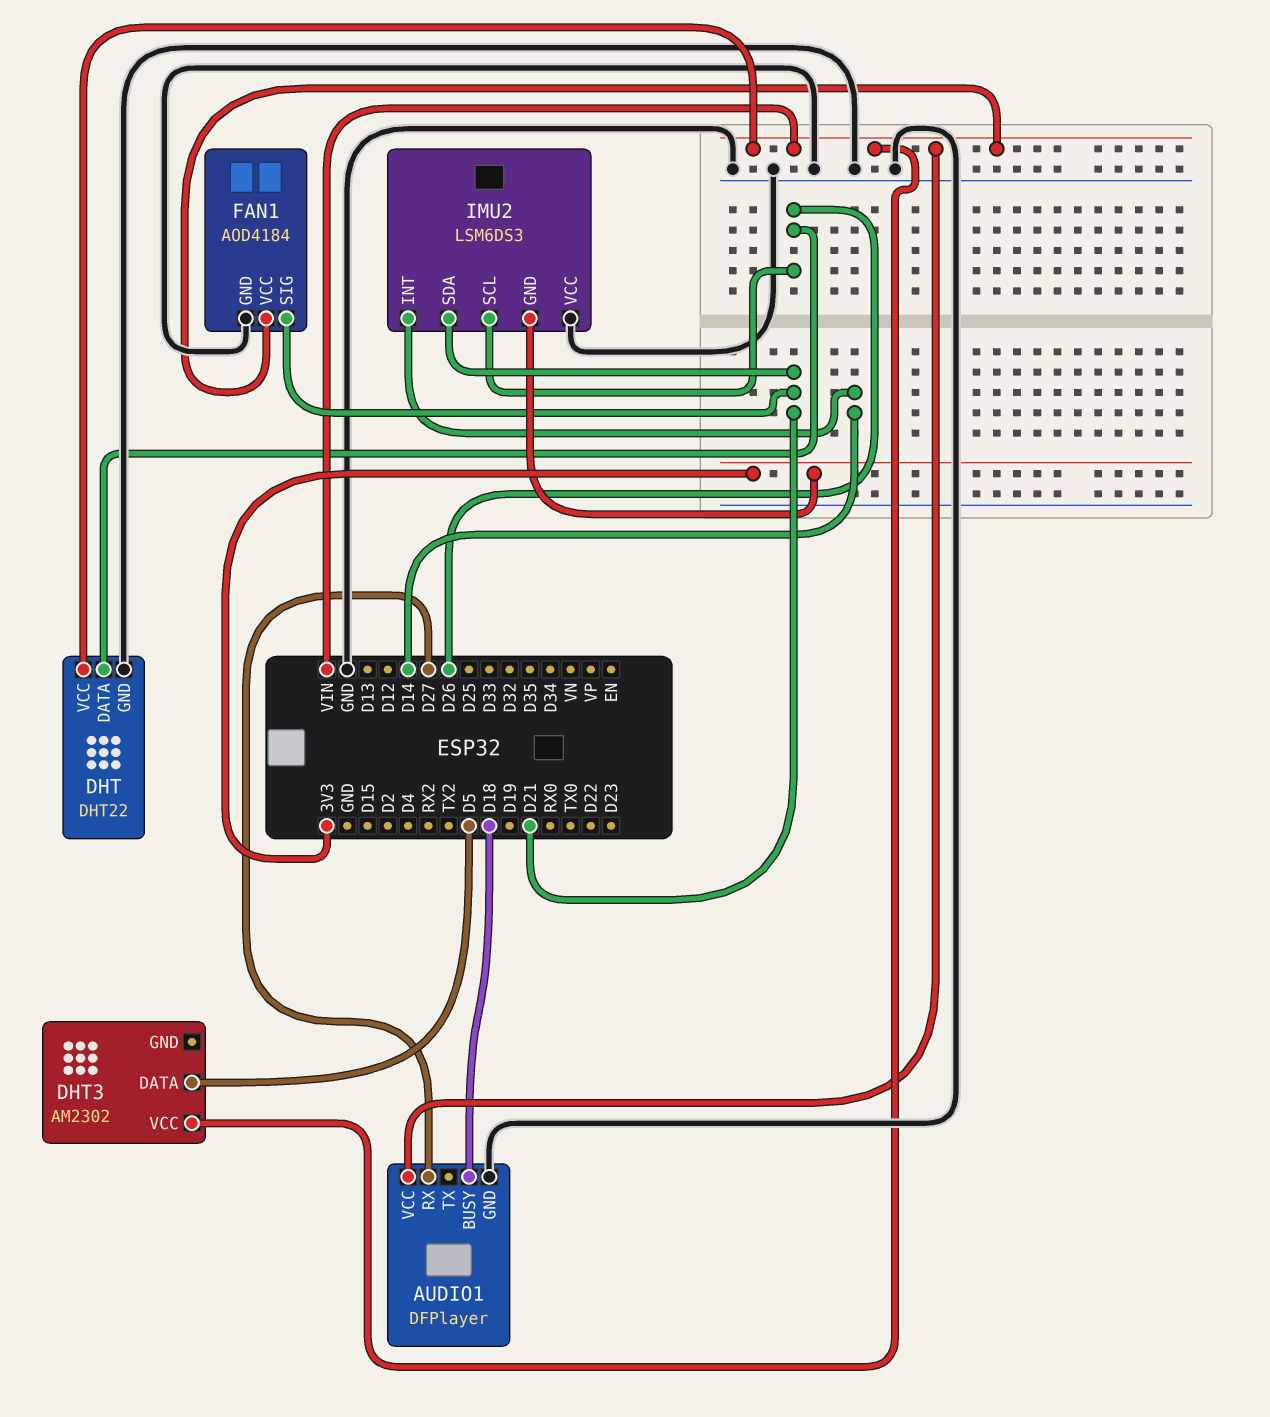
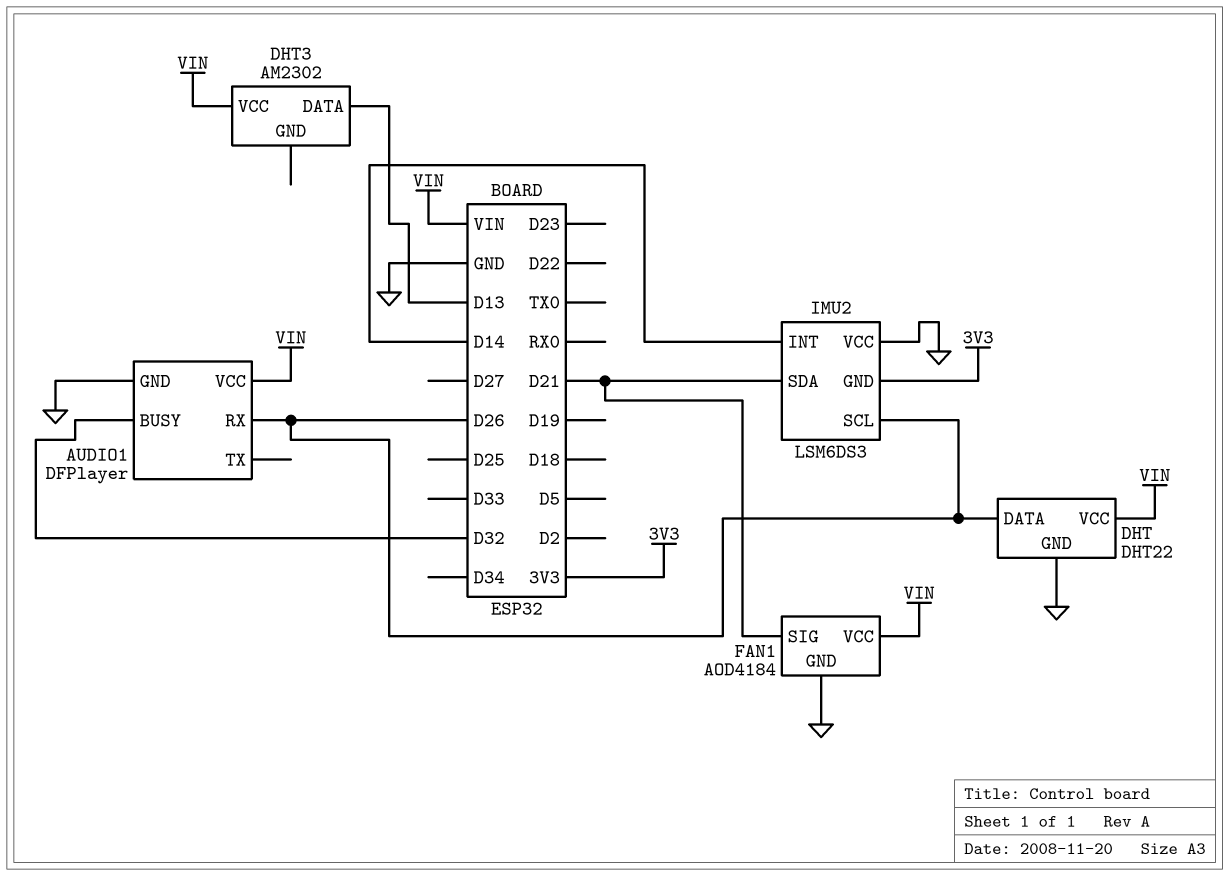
AUDIO1 pin BUSY: D18 -> D32
AUDIO1 pin RX: D27 -> D26
DHT3 pin DATA: D5 -> D13

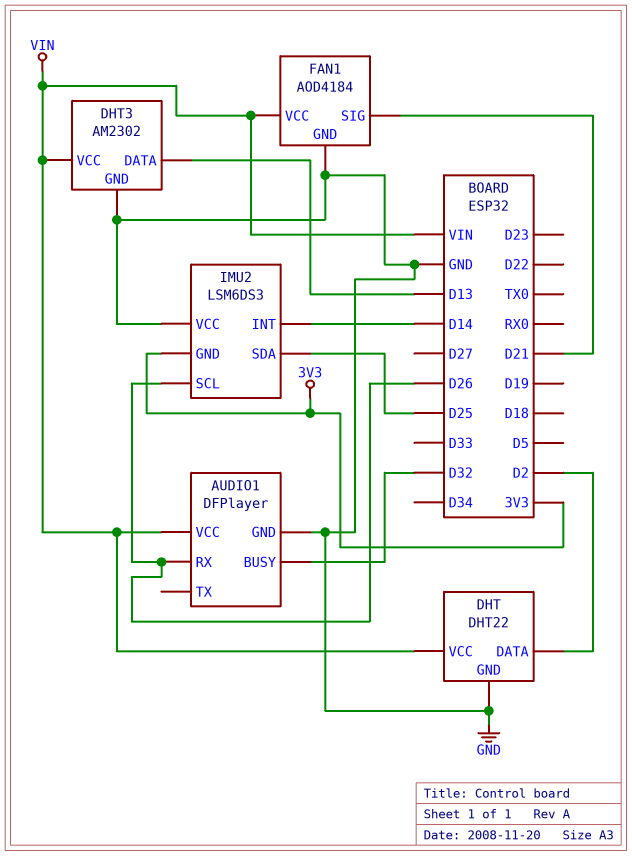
DHT pin DATA: D26 -> D2
DHT3 pin GND: none -> GND
IMU2 pin SDA: D21 -> D25

